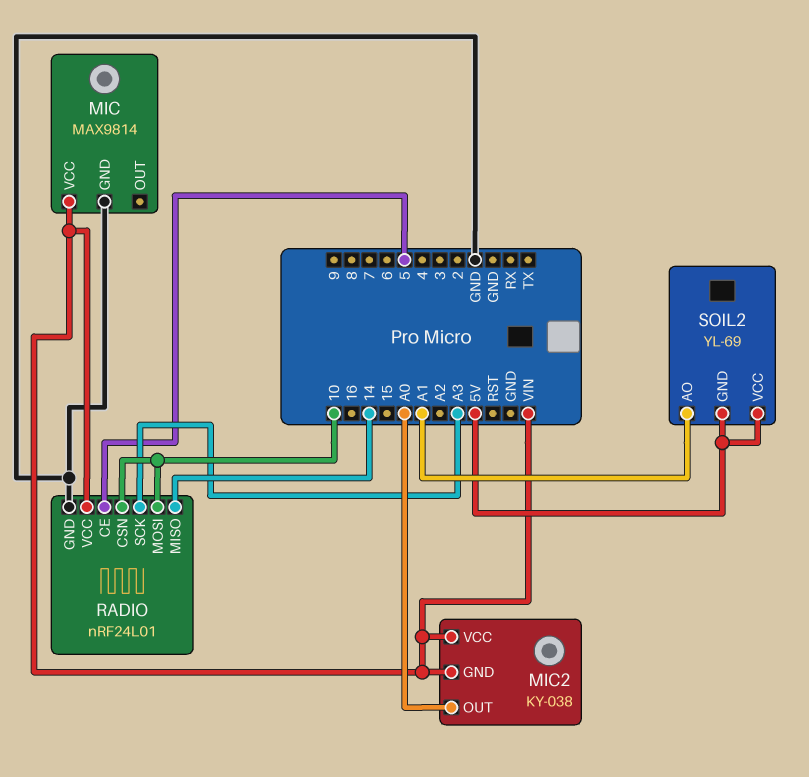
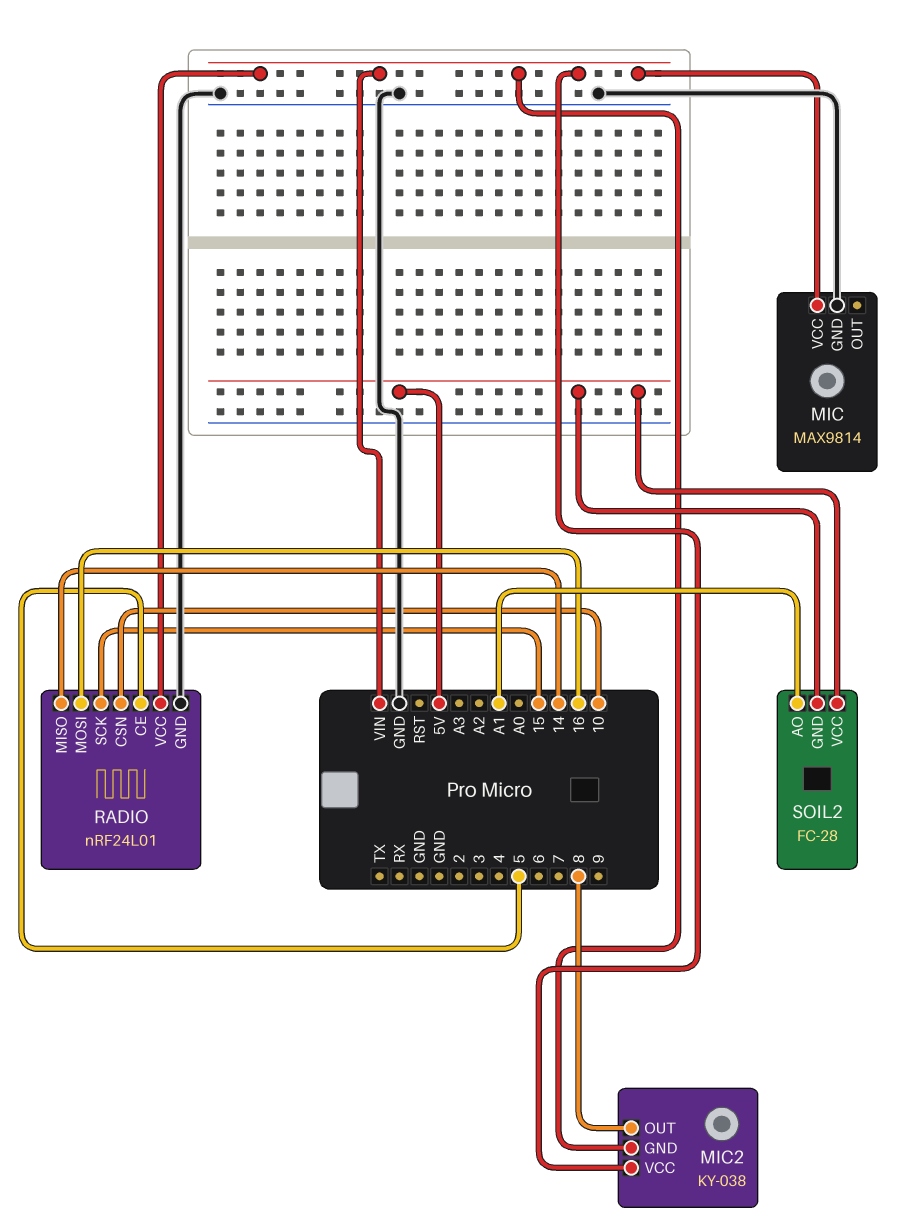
MIC2 pin OUT: A0 -> 8
RADIO pin MOSI: 10 -> 16
RADIO pin SCK: A3 -> 15
SOIL2: YL-69 -> FC-28

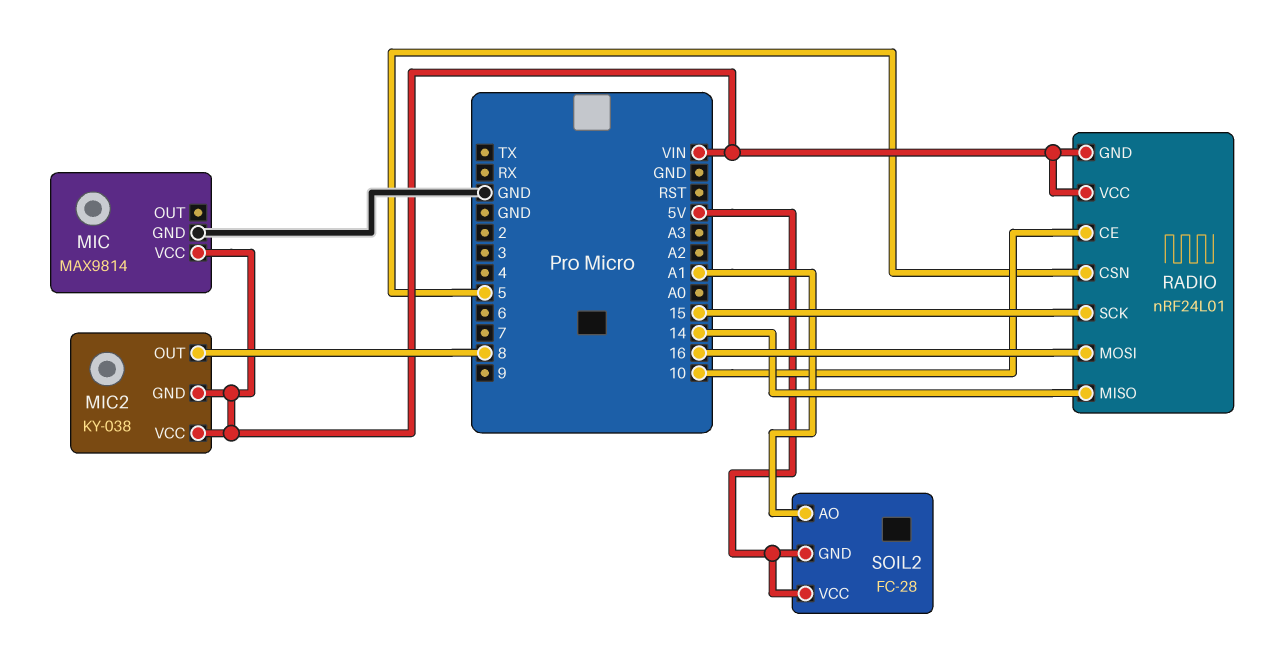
RADIO pin CE: 5 -> 10
RADIO pin CSN: 10 -> 5
RADIO pin GND: GND -> VIN

